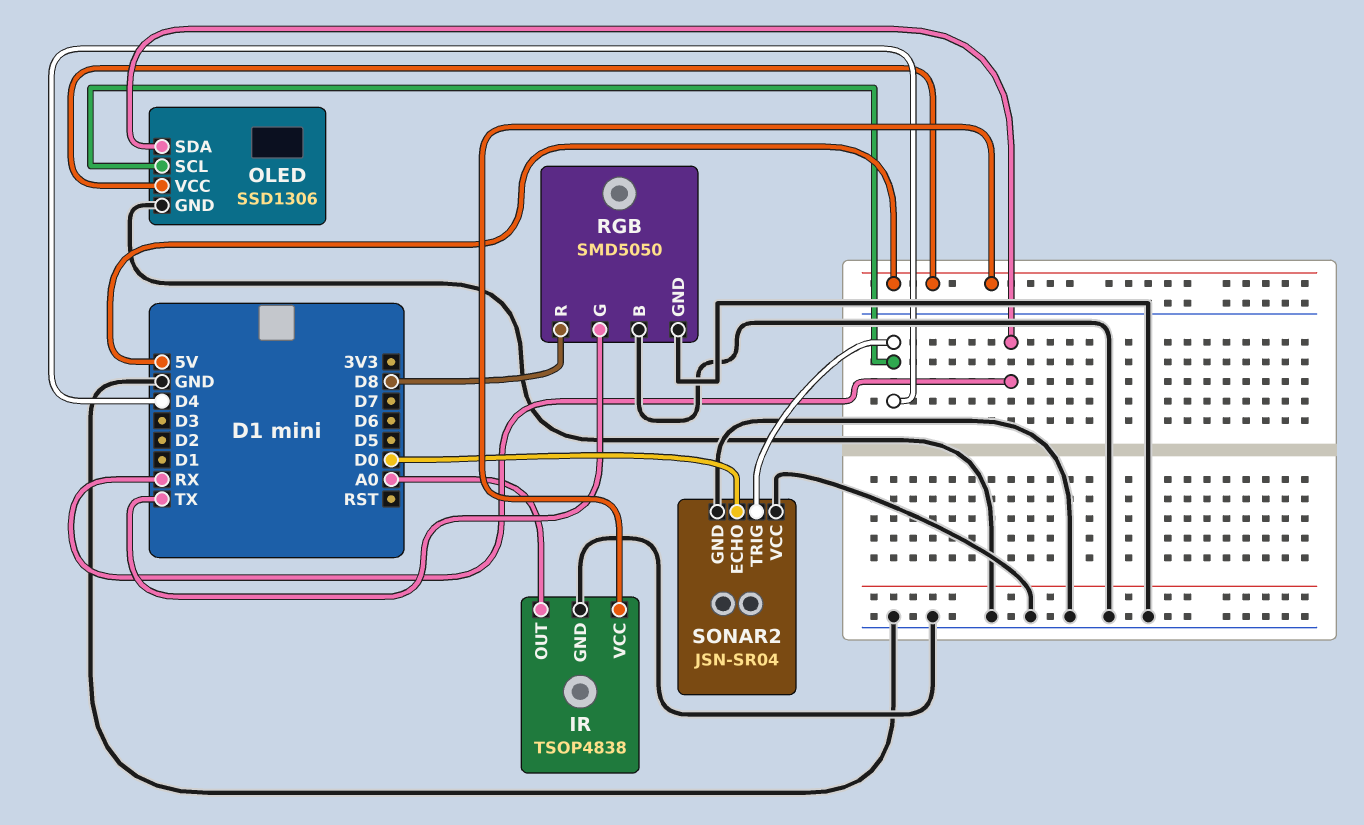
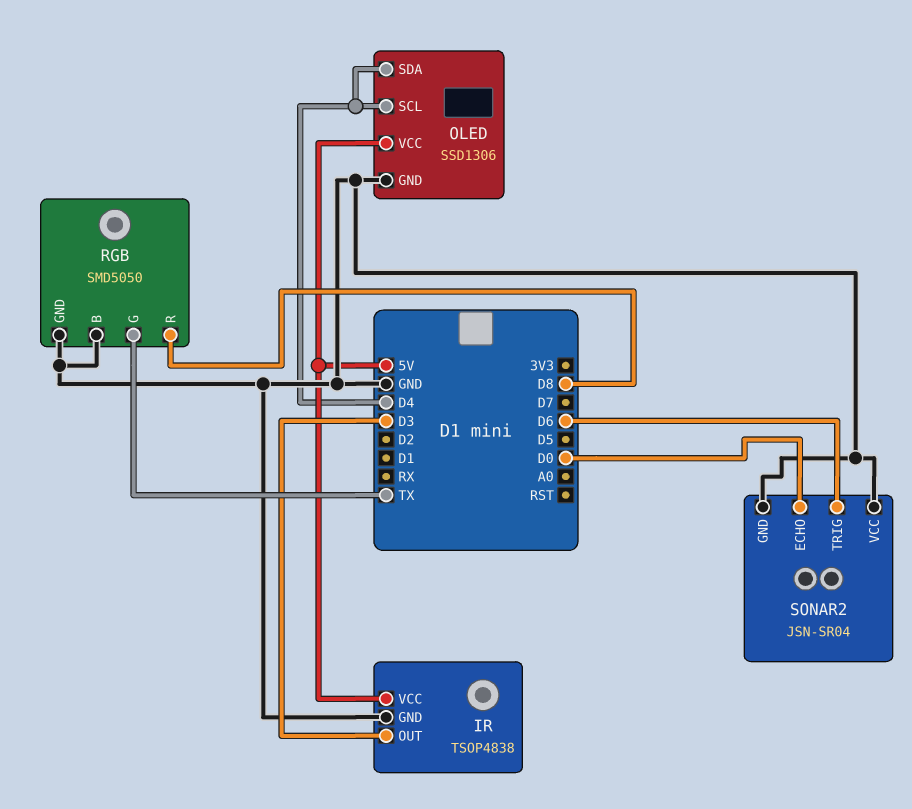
IR pin OUT: A0 -> D3
OLED pin SDA: RX -> D4
SONAR2 pin TRIG: D4 -> D6

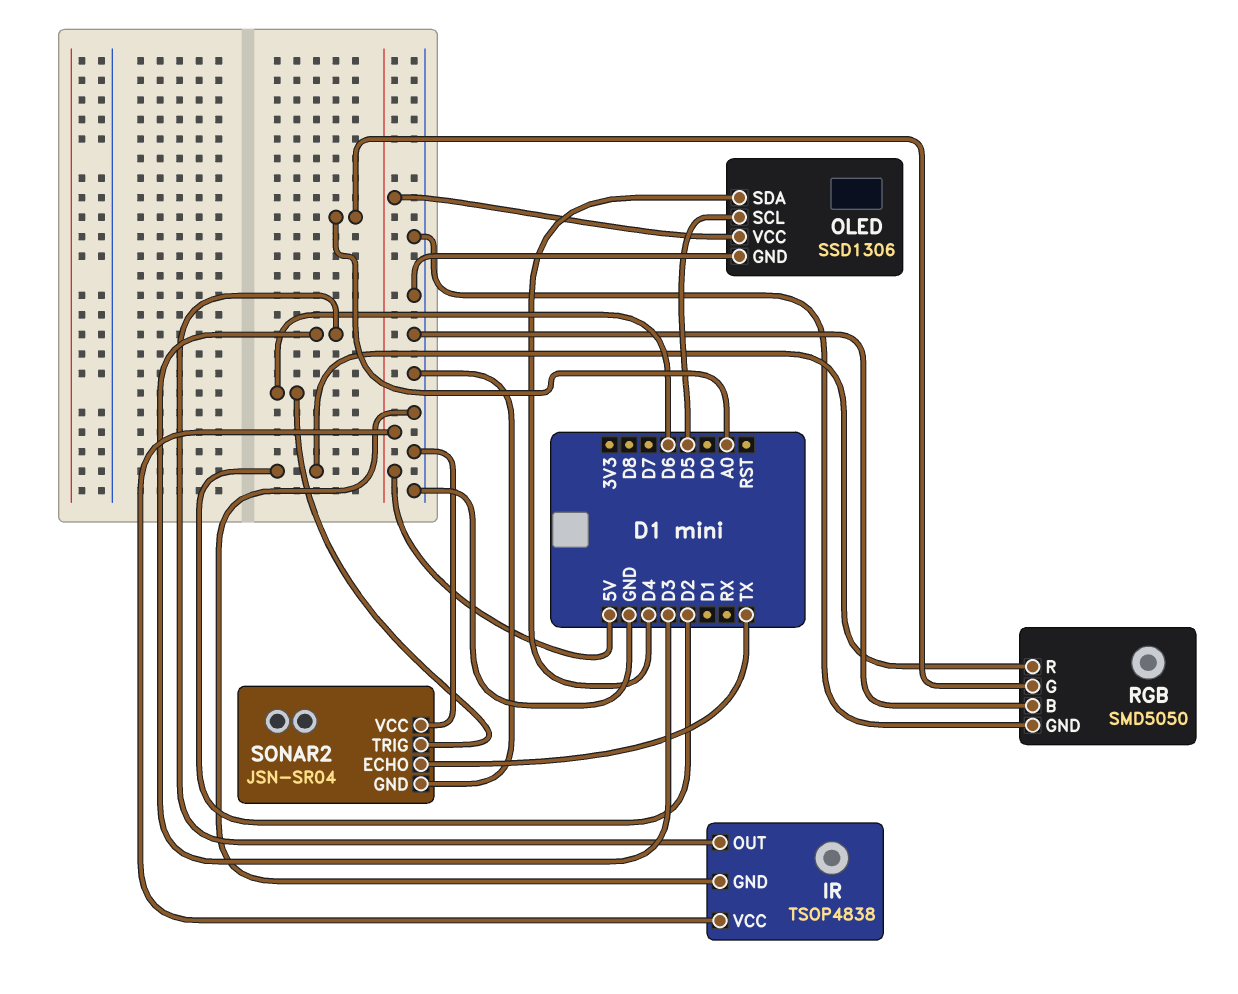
OLED pin SCL: D4 -> D5
RGB pin G: TX -> A0
RGB pin R: D8 -> D2
SONAR2 pin ECHO: D0 -> TX

